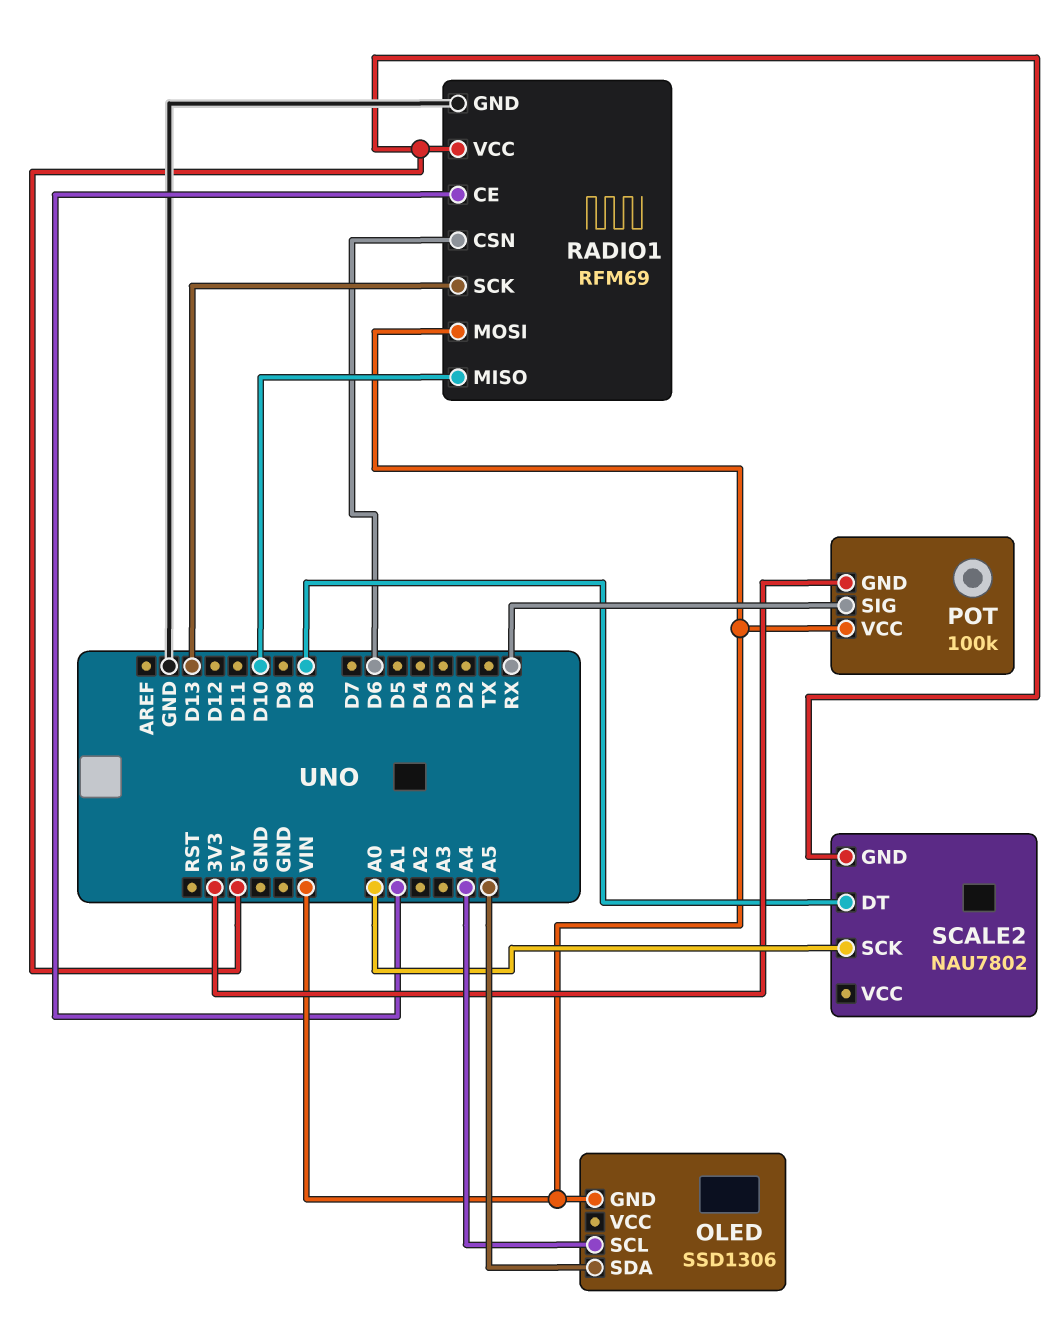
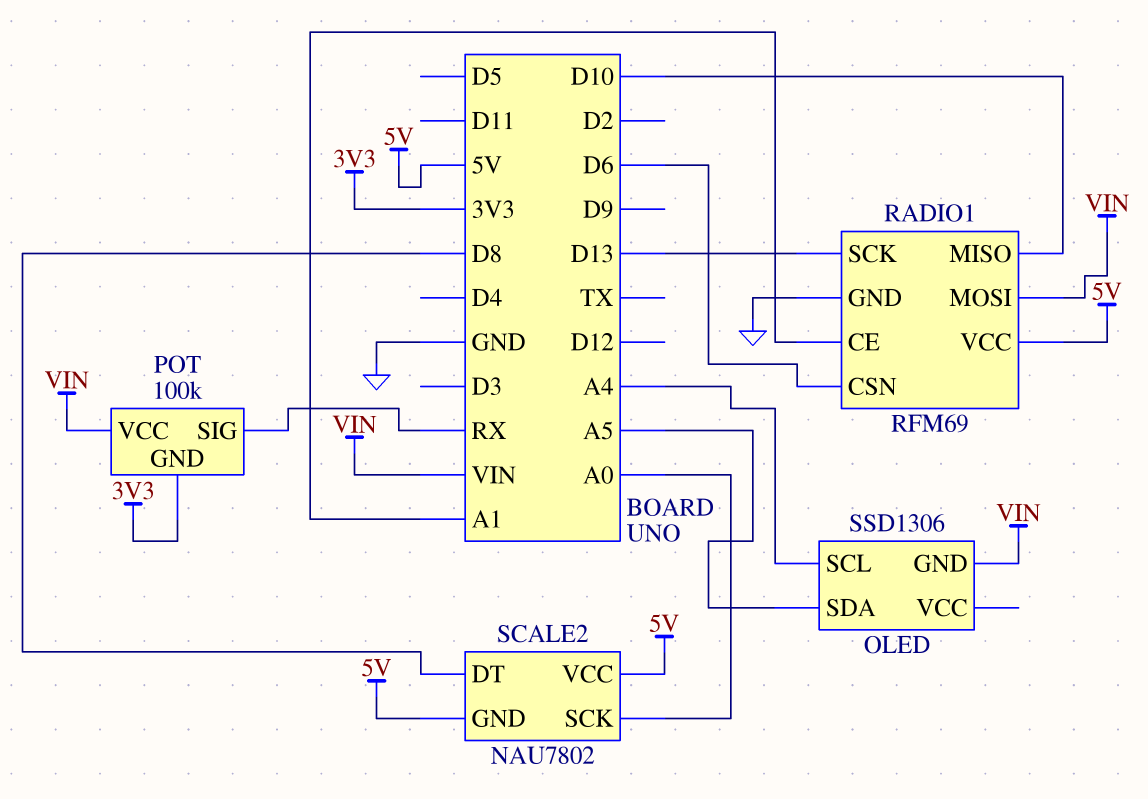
SCALE2 pin VCC: none -> 5V

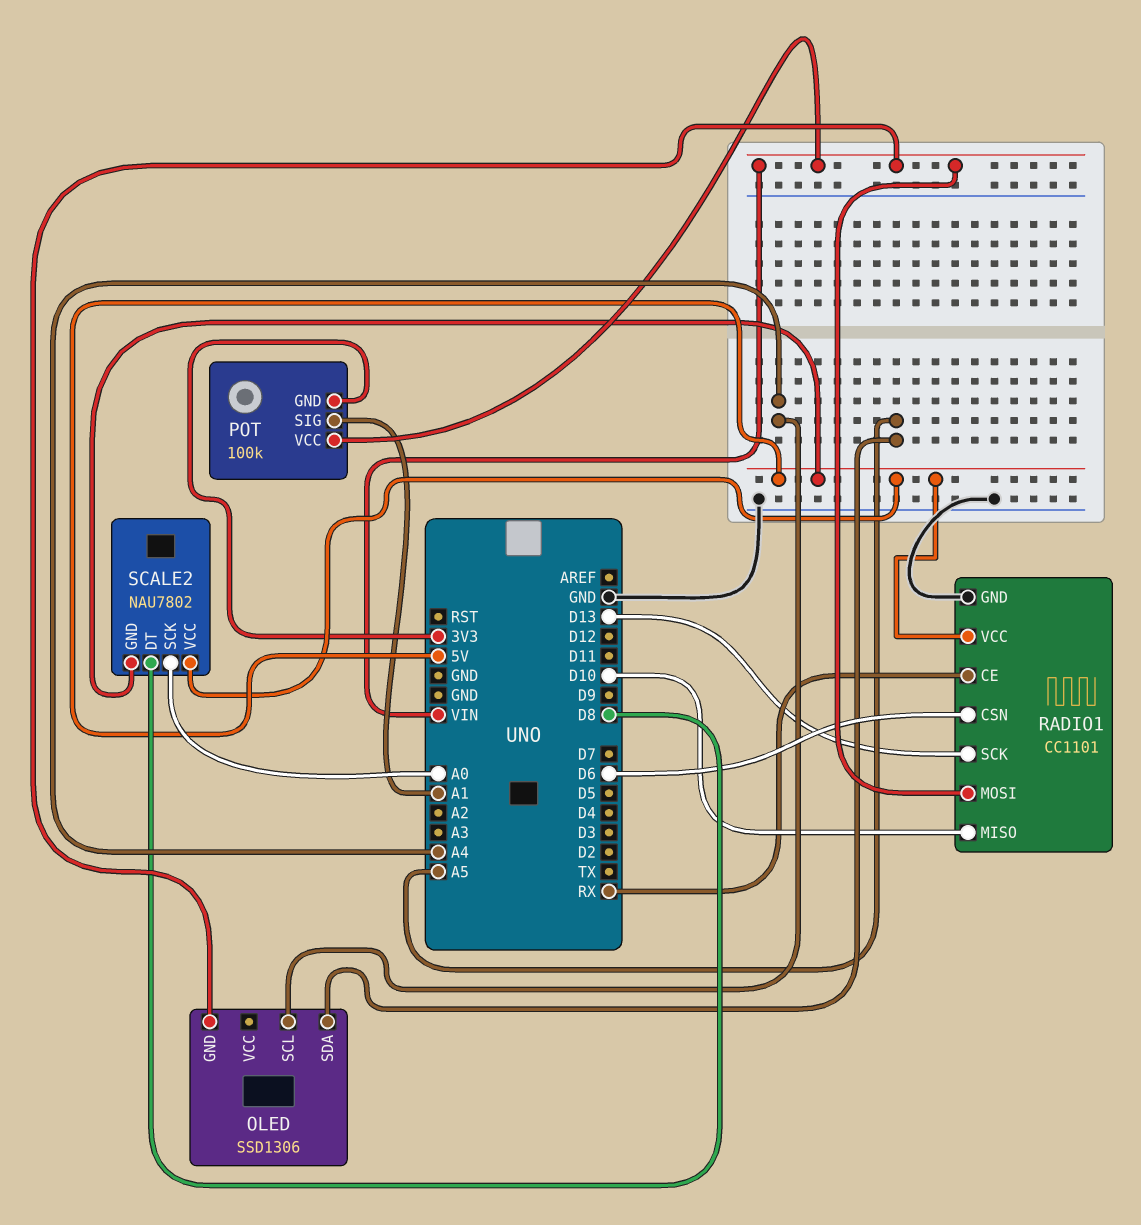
POT pin SIG: RX -> A1
RADIO1: RFM69 -> CC1101
RADIO1 pin CE: A1 -> RX

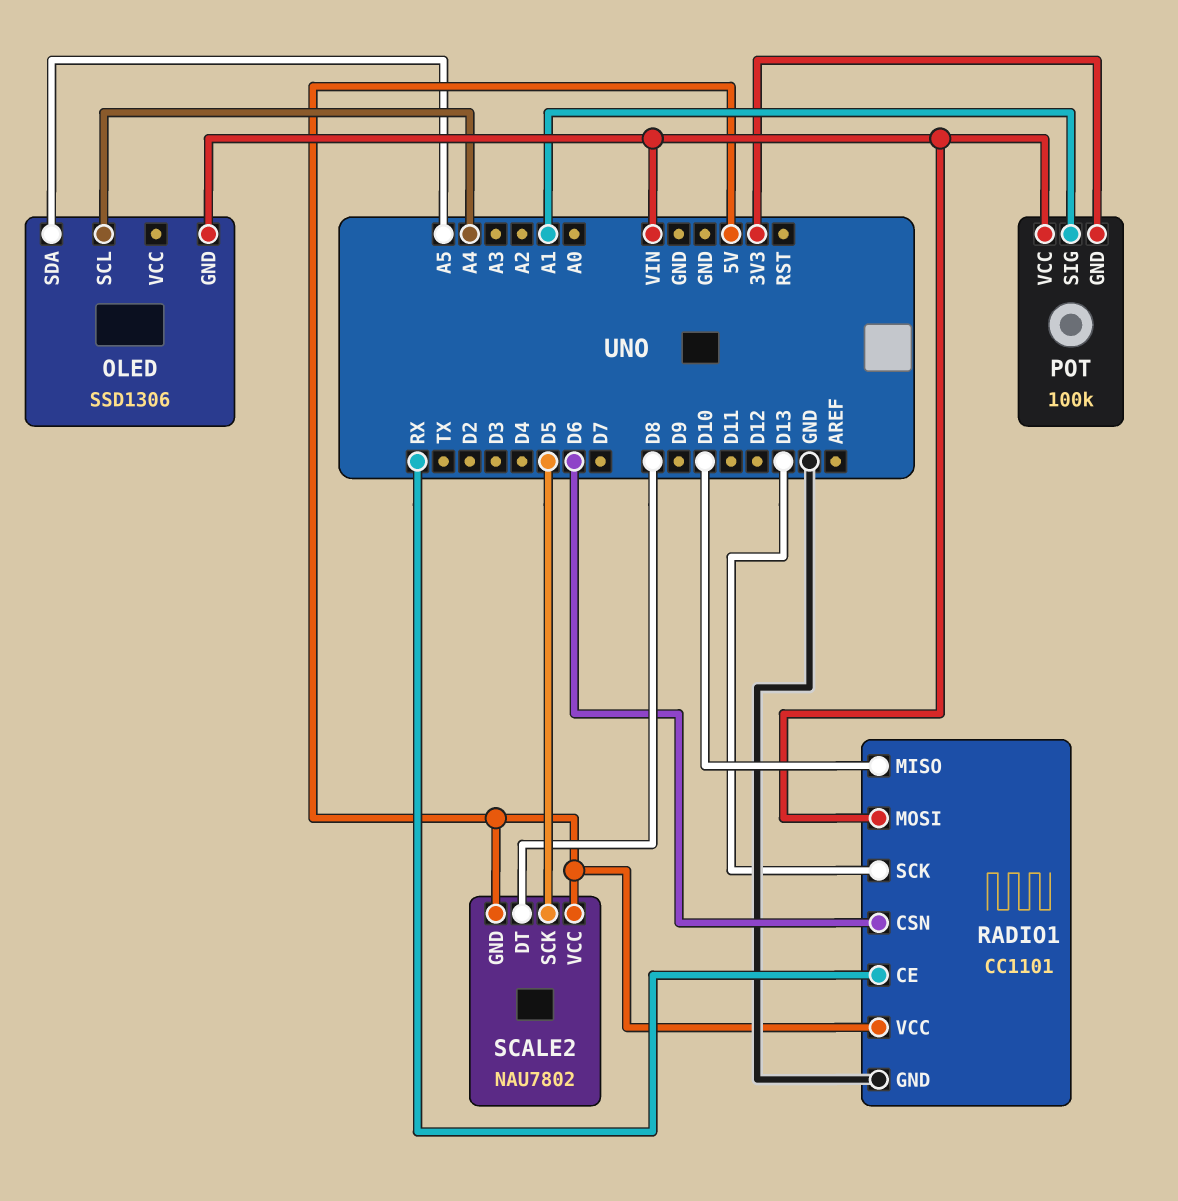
SCALE2 pin SCK: A0 -> D5

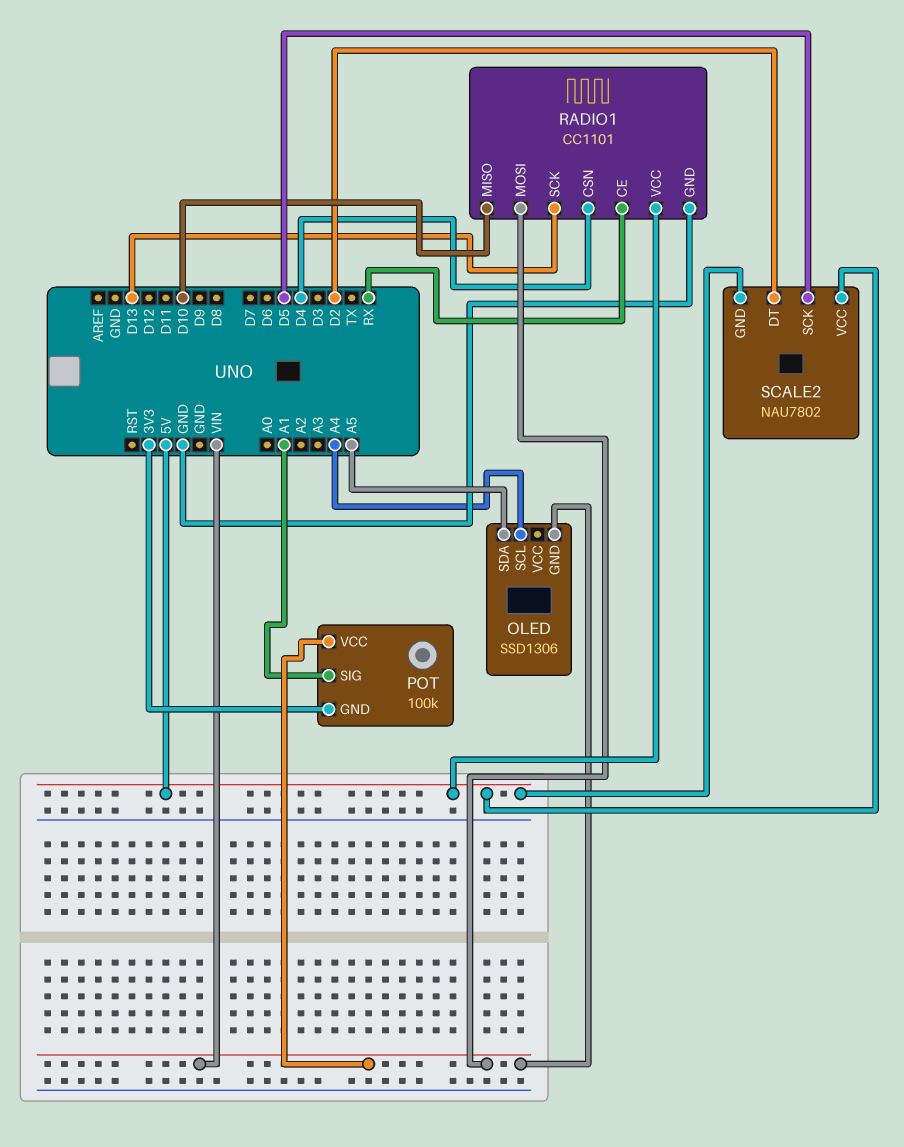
RADIO1 pin CSN: D6 -> D4
SCALE2 pin DT: D8 -> D2

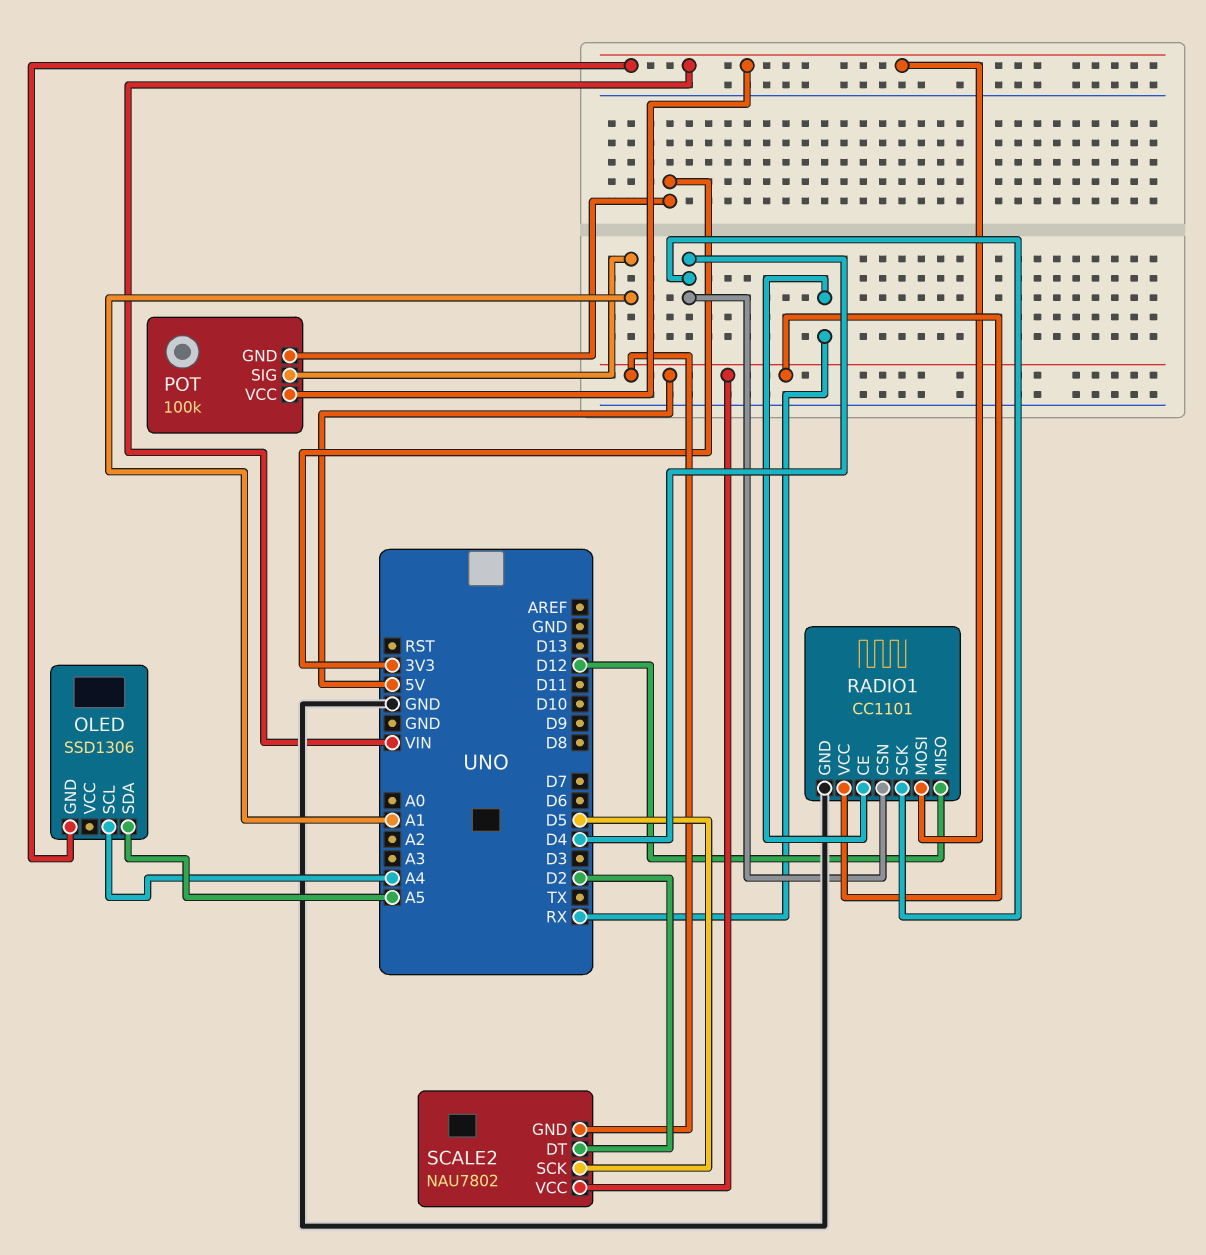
RADIO1 pin MISO: D10 -> D12
RADIO1 pin SCK: D13 -> D4

